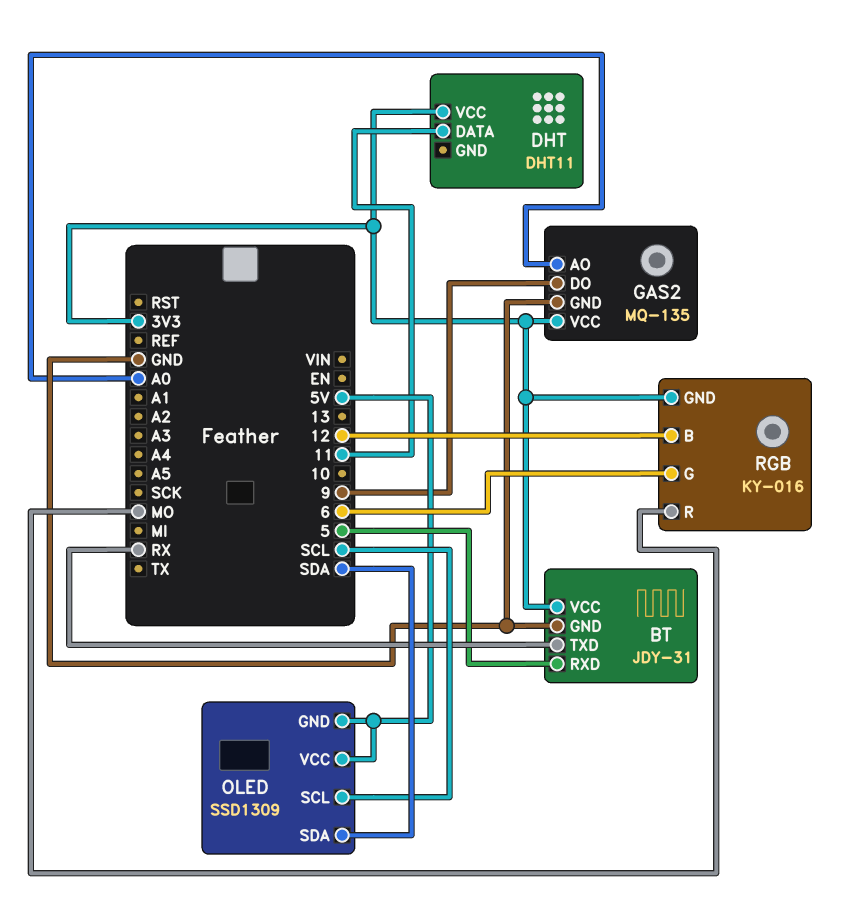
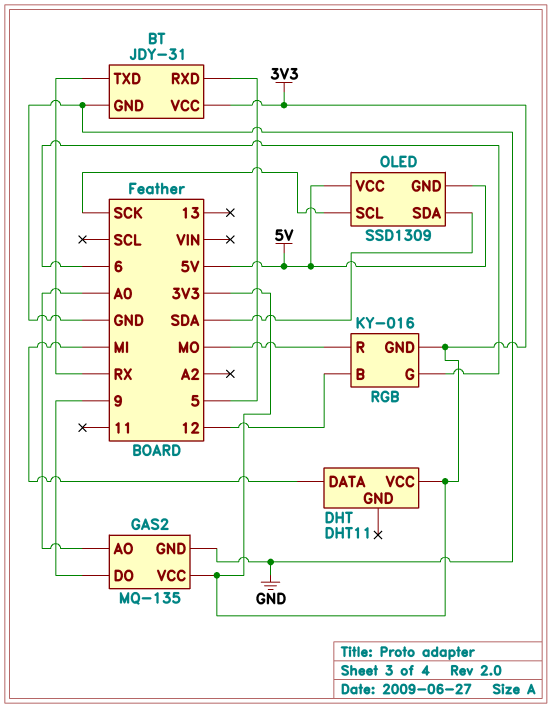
DHT pin DATA: 11 -> MI
OLED pin SCL: SCL -> SCK

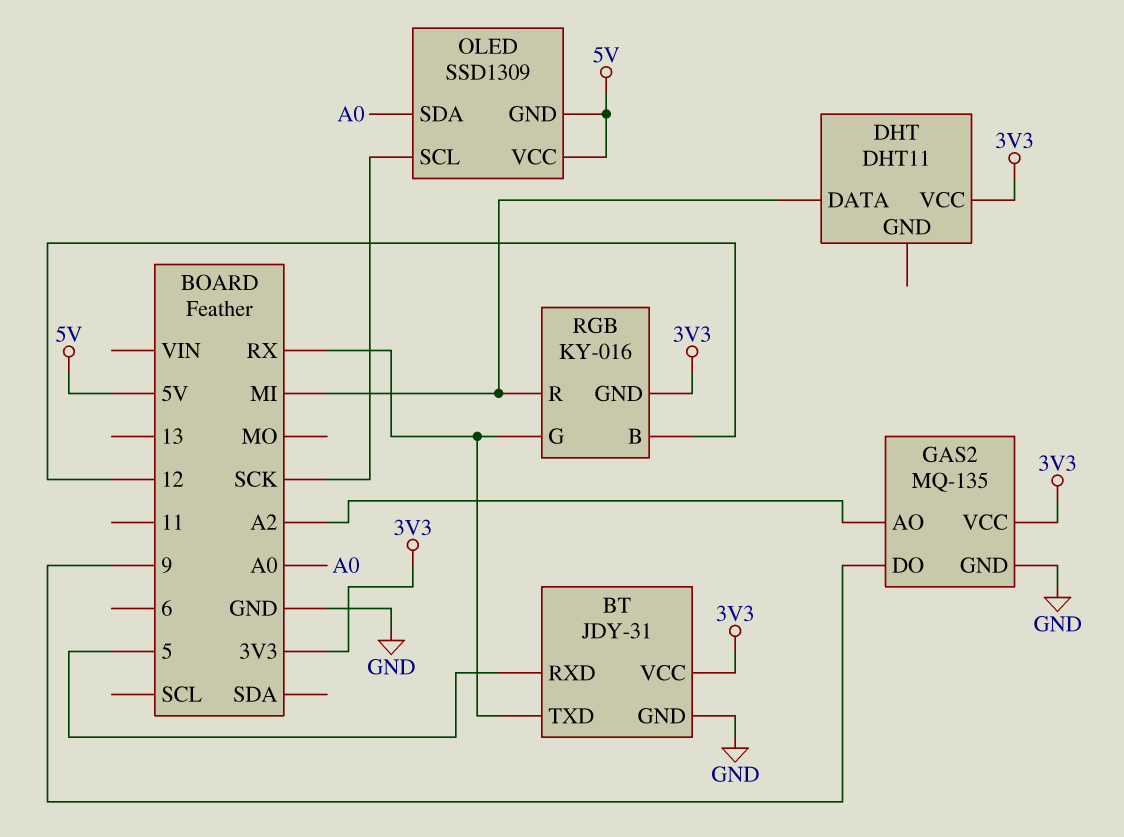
GAS2 pin AO: A0 -> A2
OLED pin SDA: SDA -> A0
RGB pin G: 6 -> RX
RGB pin R: MO -> MI

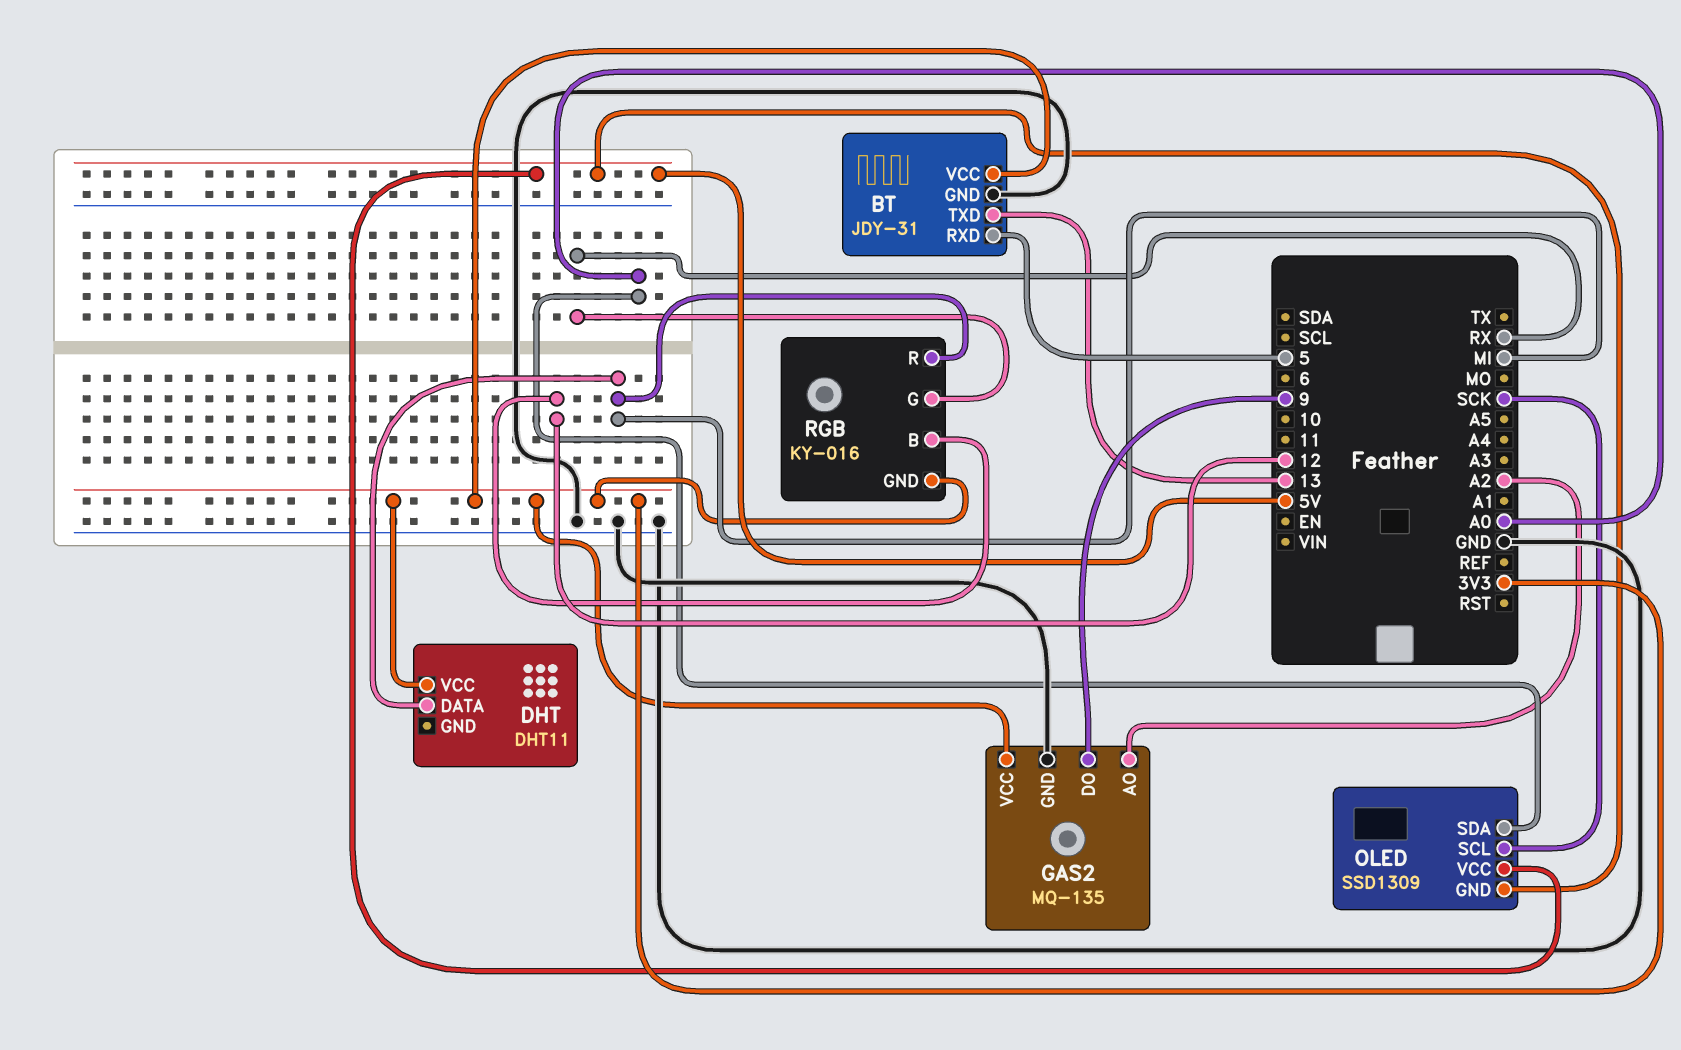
BT pin TXD: RX -> 13

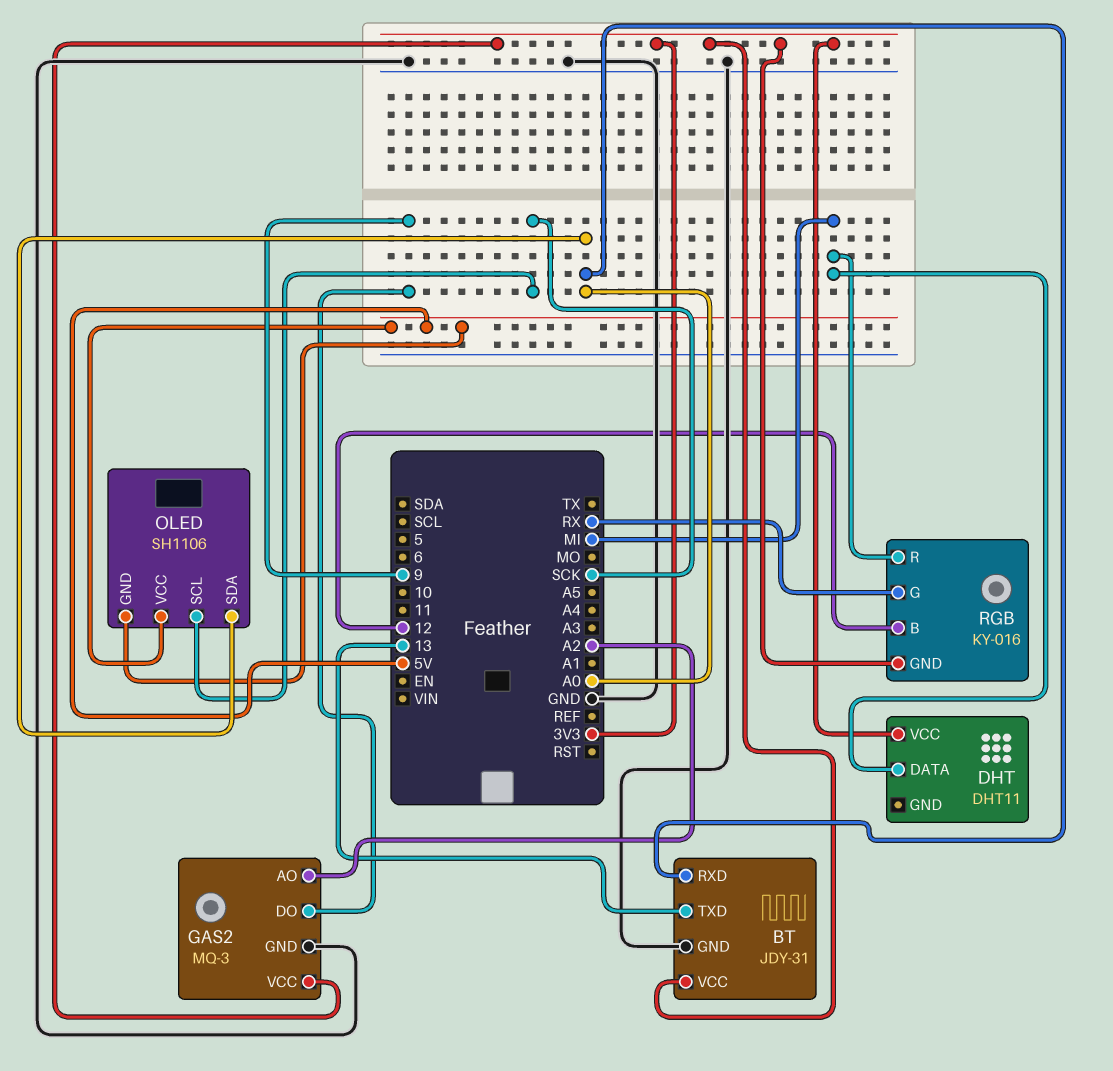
BT pin RXD: 5 -> A0
GAS2: MQ-135 -> MQ-3
OLED: SSD1309 -> SH1106

